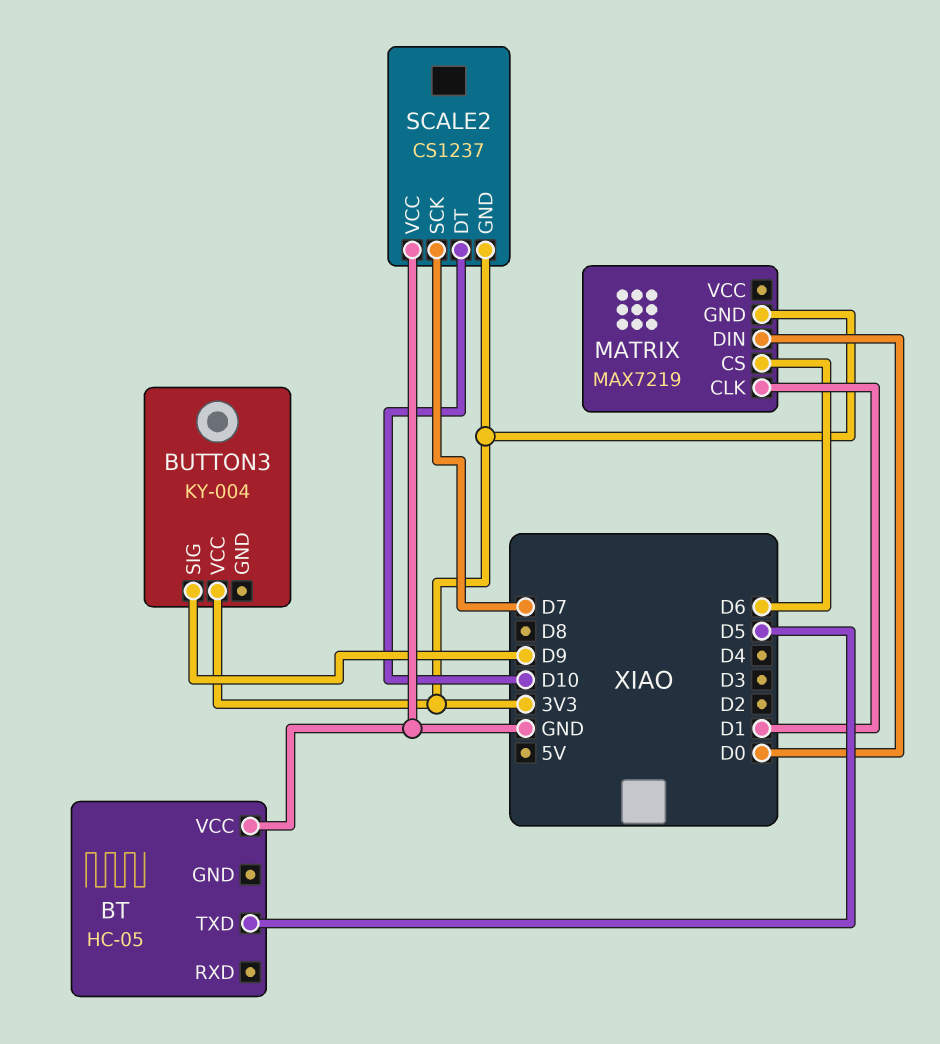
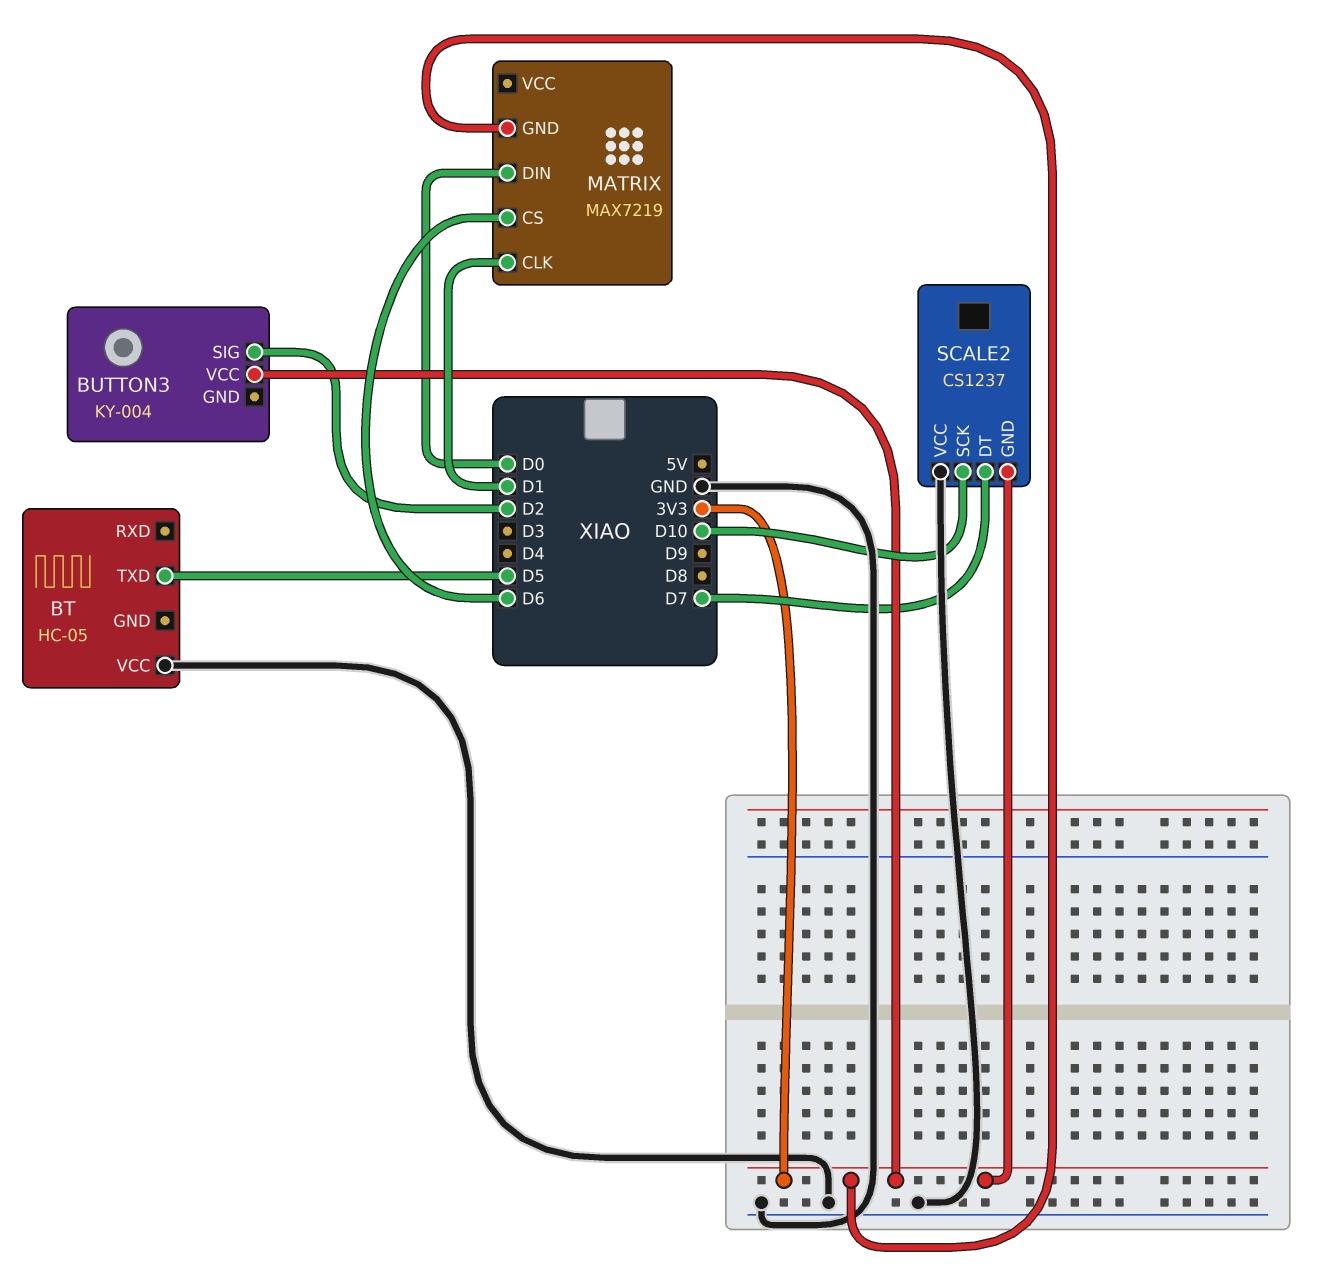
BUTTON3 pin SIG: D9 -> D2
SCALE2 pin DT: D10 -> D7
SCALE2 pin SCK: D7 -> D10

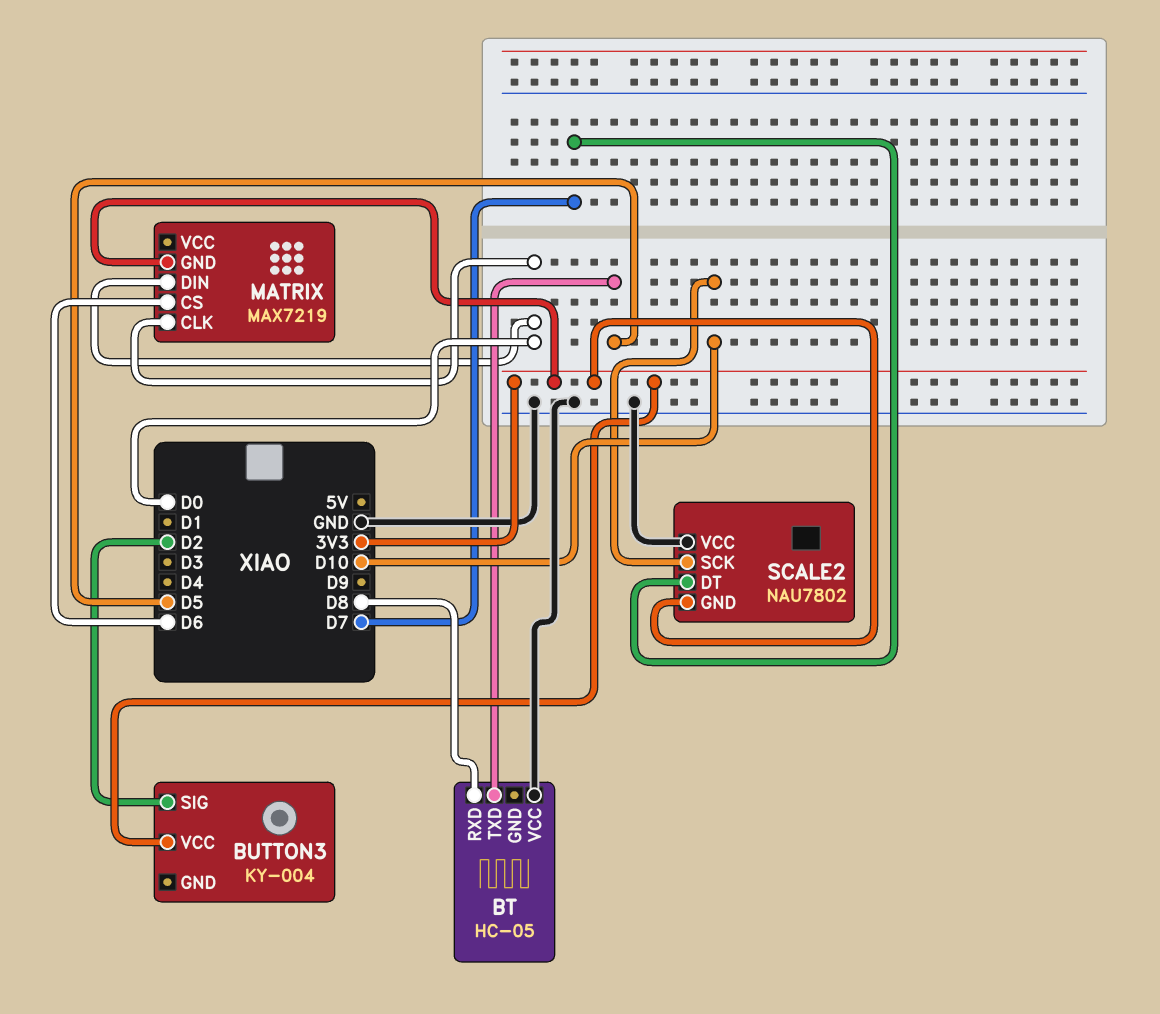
BT pin RXD: none -> D8
MATRIX pin CLK: D1 -> D0
SCALE2: CS1237 -> NAU7802

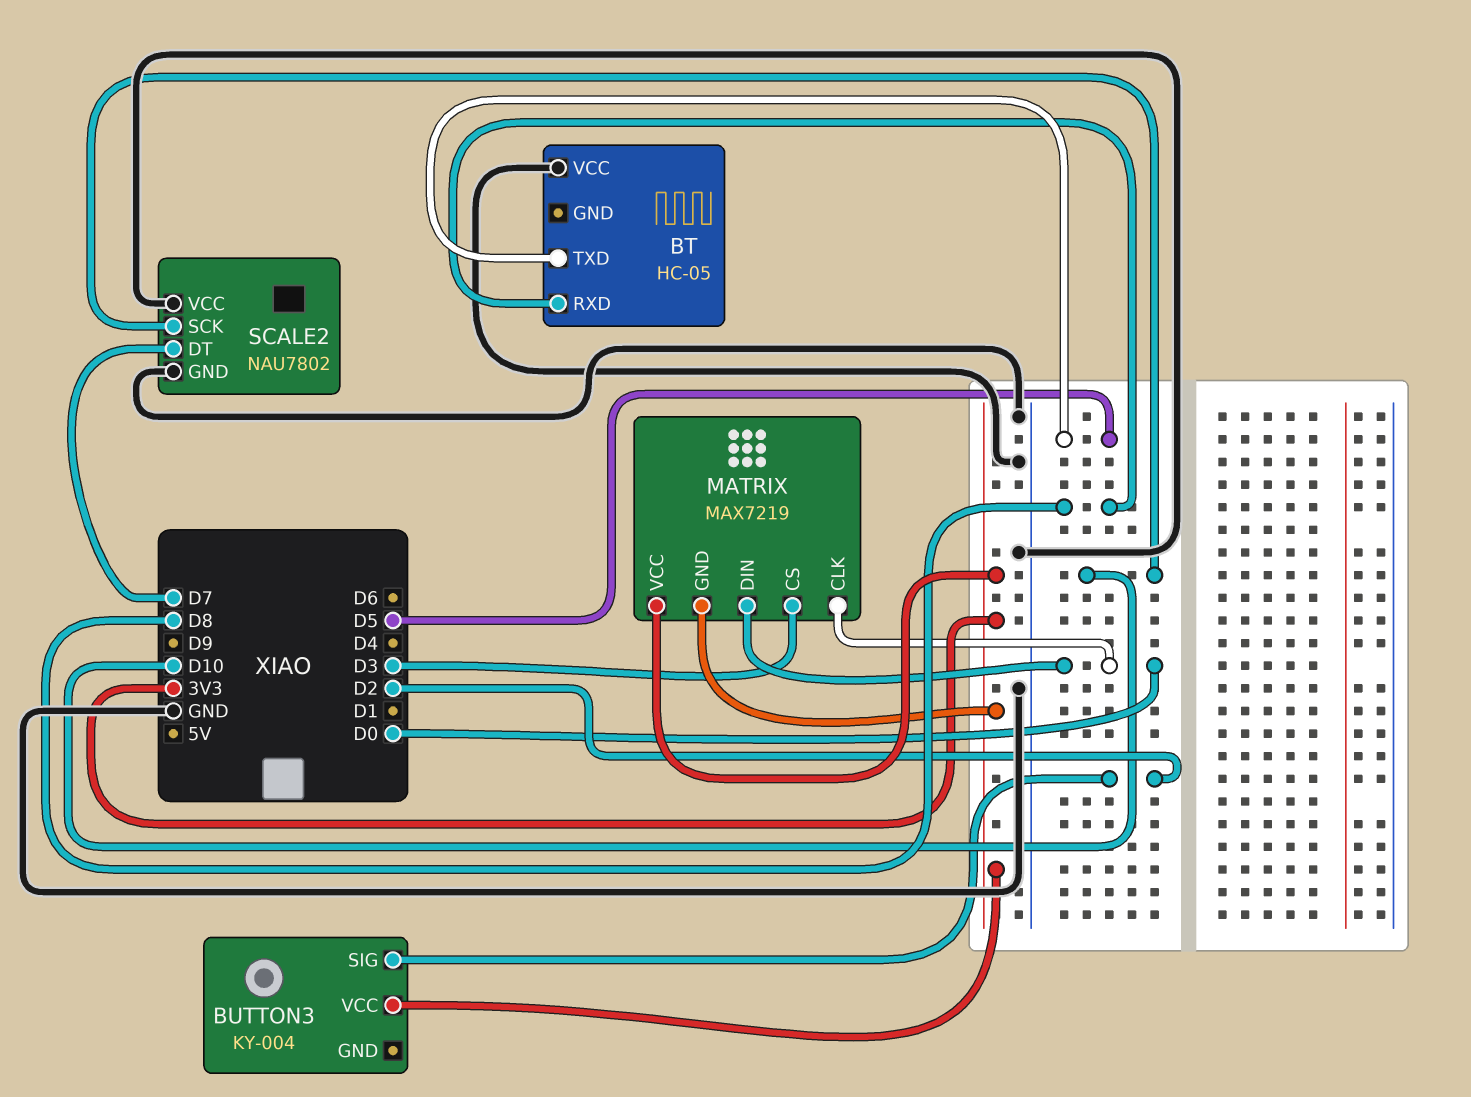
MATRIX pin CS: D6 -> D3
MATRIX pin VCC: none -> 3V3
SCALE2 pin GND: 3V3 -> GND

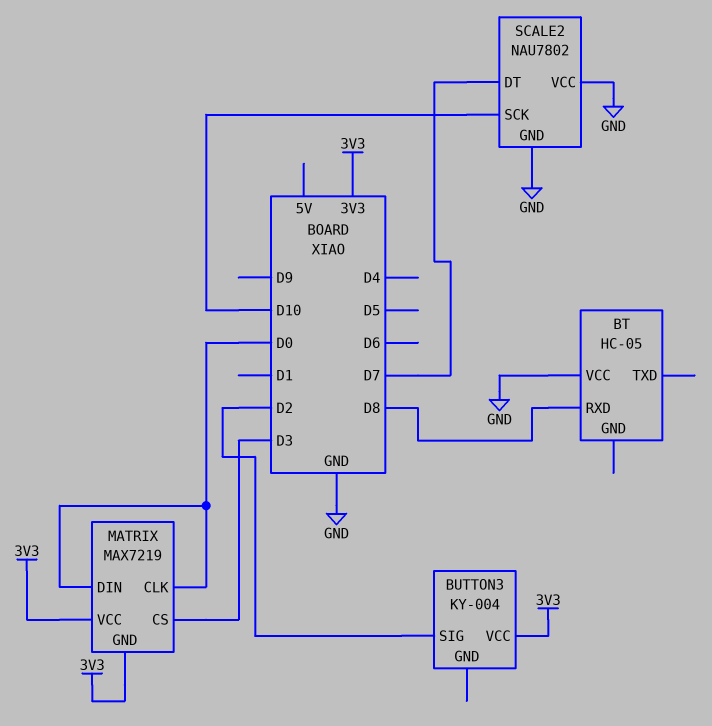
BT pin TXD: D5 -> none

